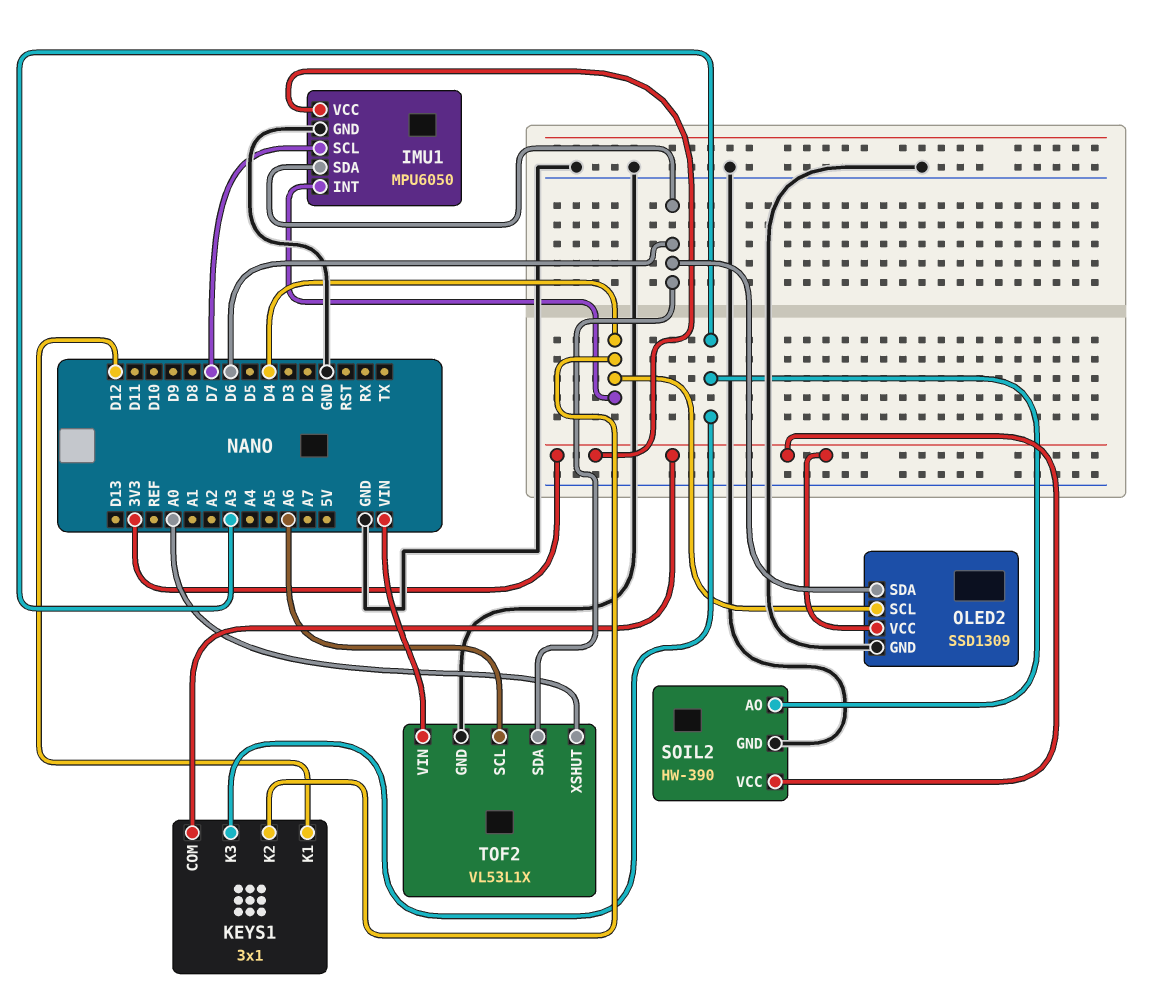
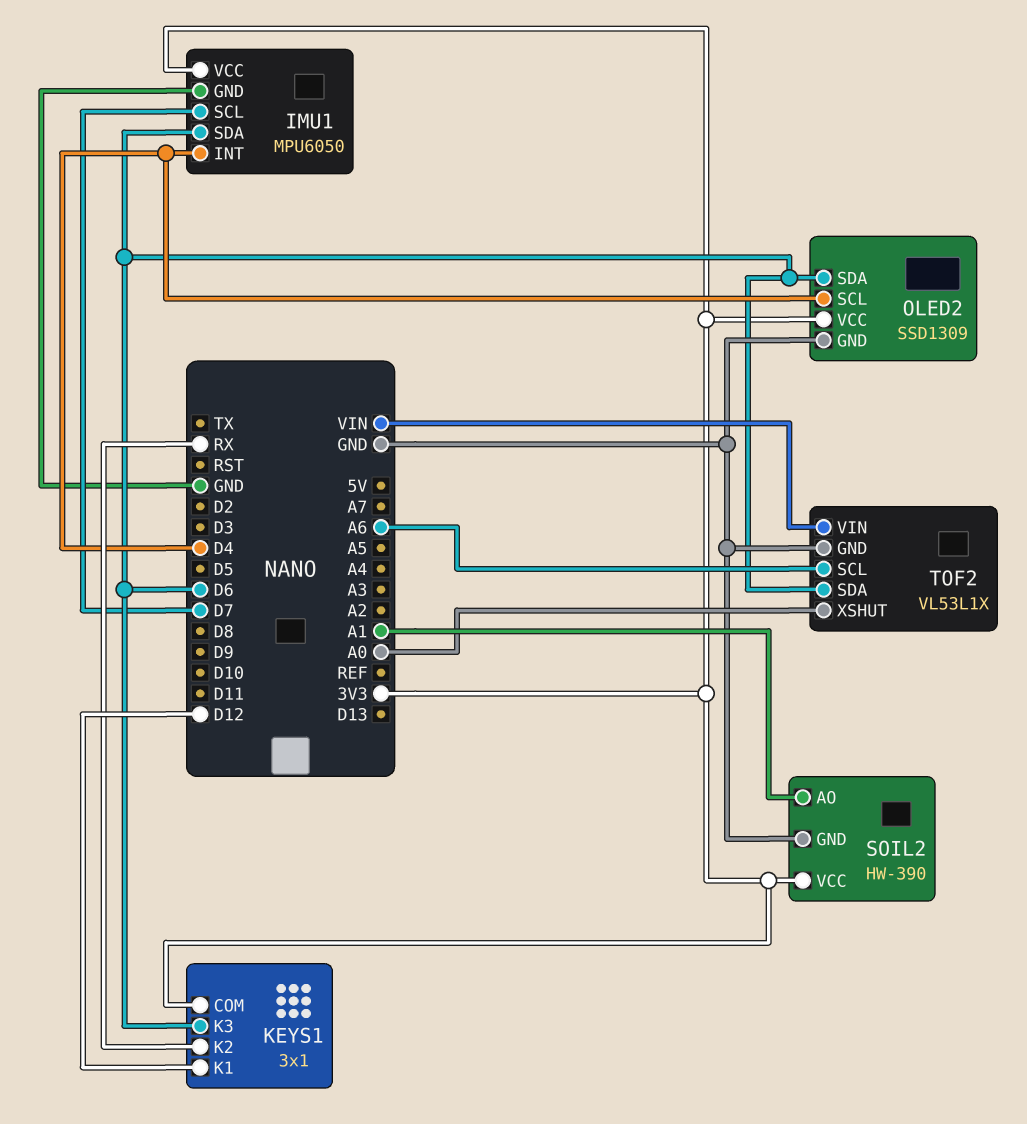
KEYS1 pin K2: D4 -> RX
KEYS1 pin K3: A3 -> D6
SOIL2 pin AO: A3 -> A1

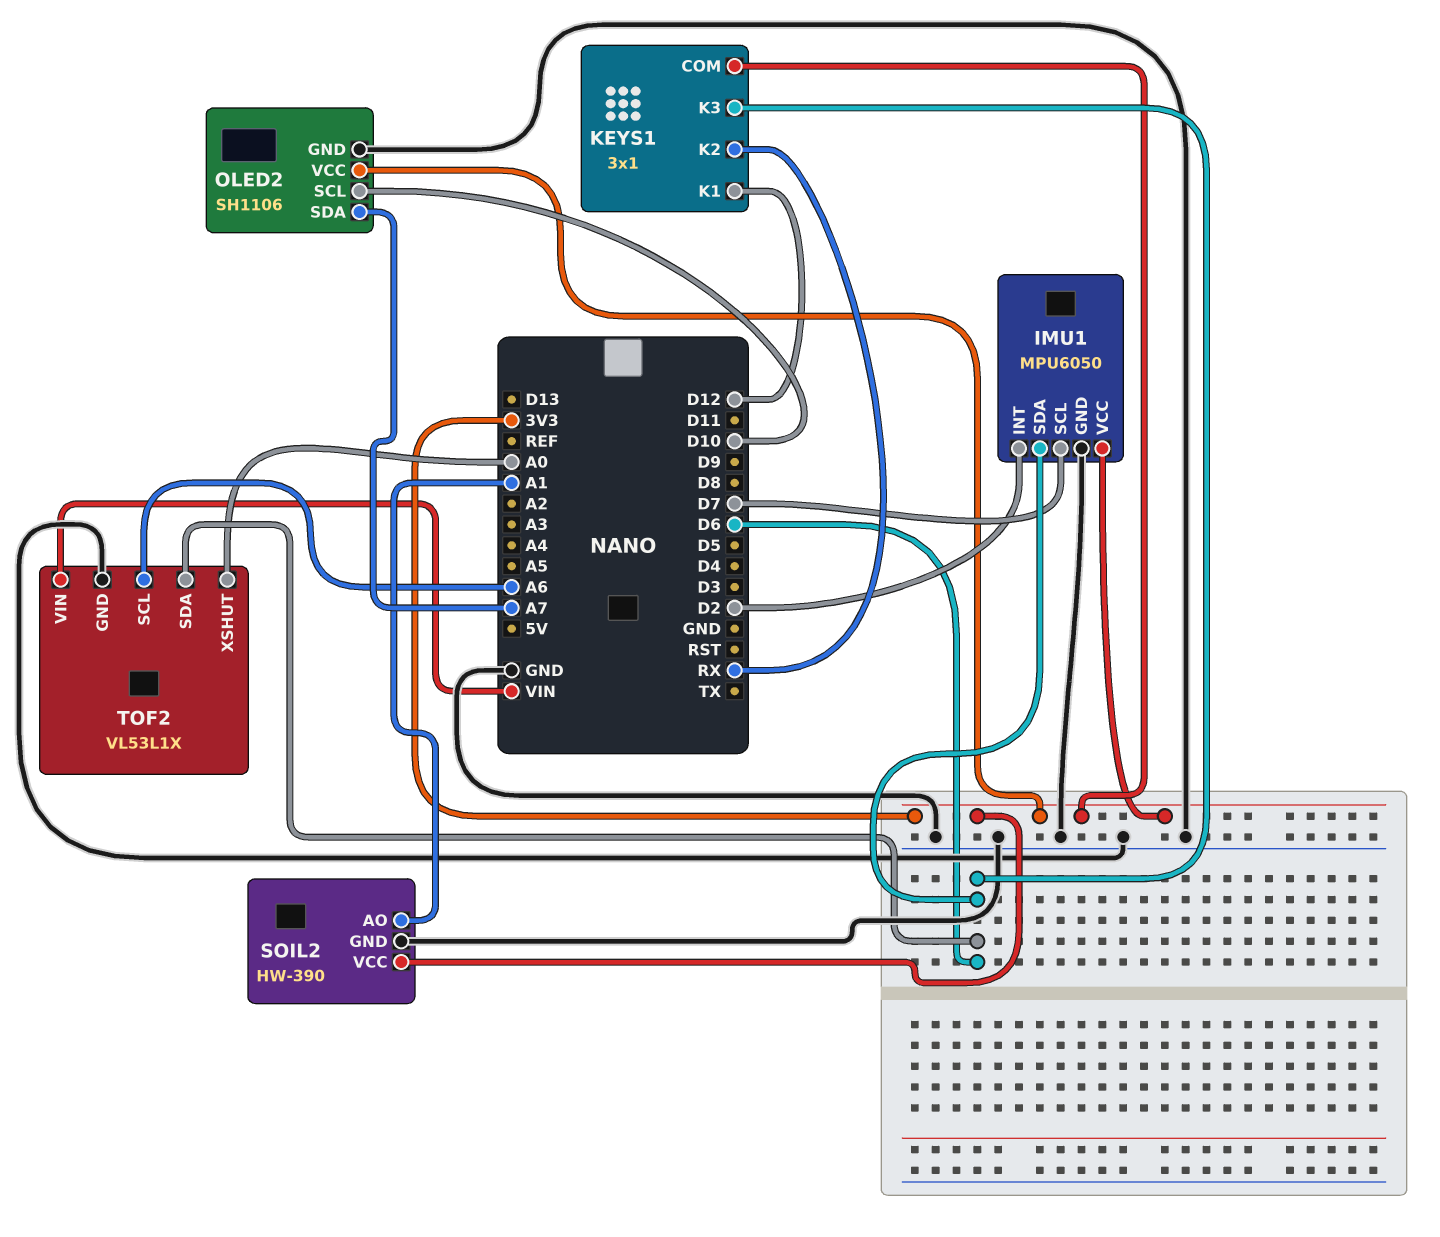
IMU1 pin INT: D4 -> D2
OLED2: SSD1309 -> SH1106
OLED2 pin SCL: D4 -> D10
OLED2 pin SDA: D6 -> A7

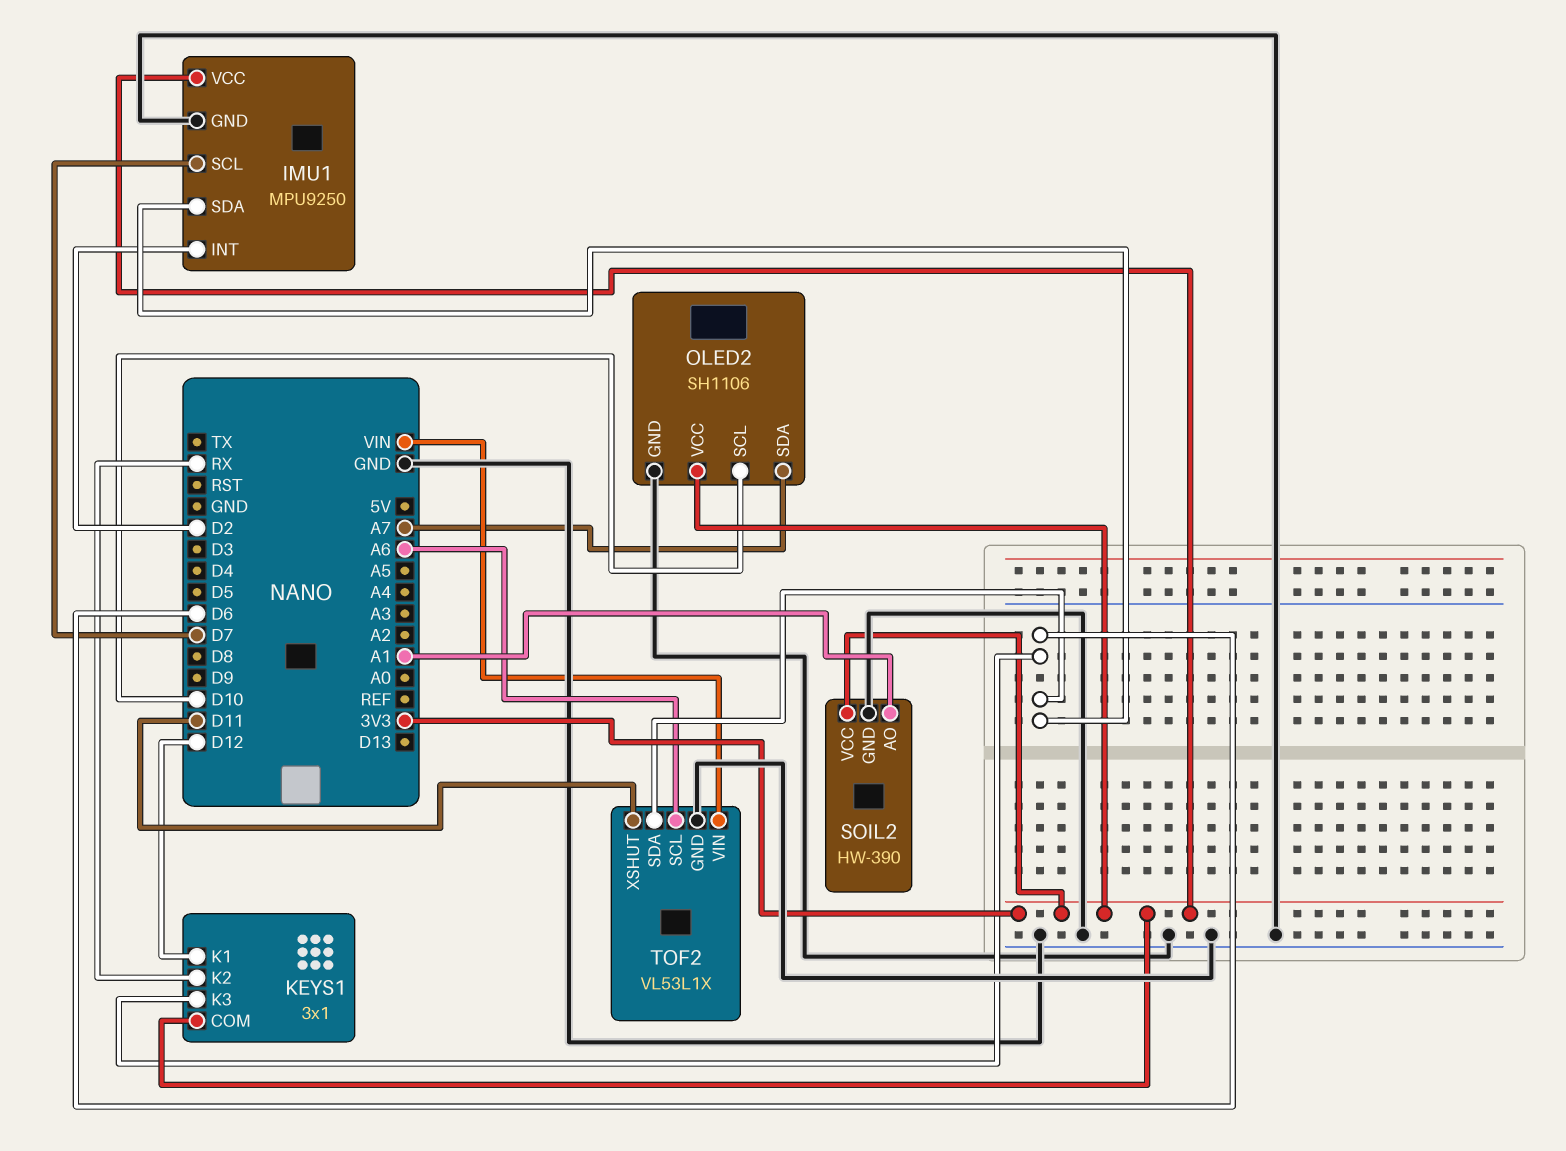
IMU1: MPU6050 -> MPU9250
TOF2 pin XSHUT: A0 -> D11

